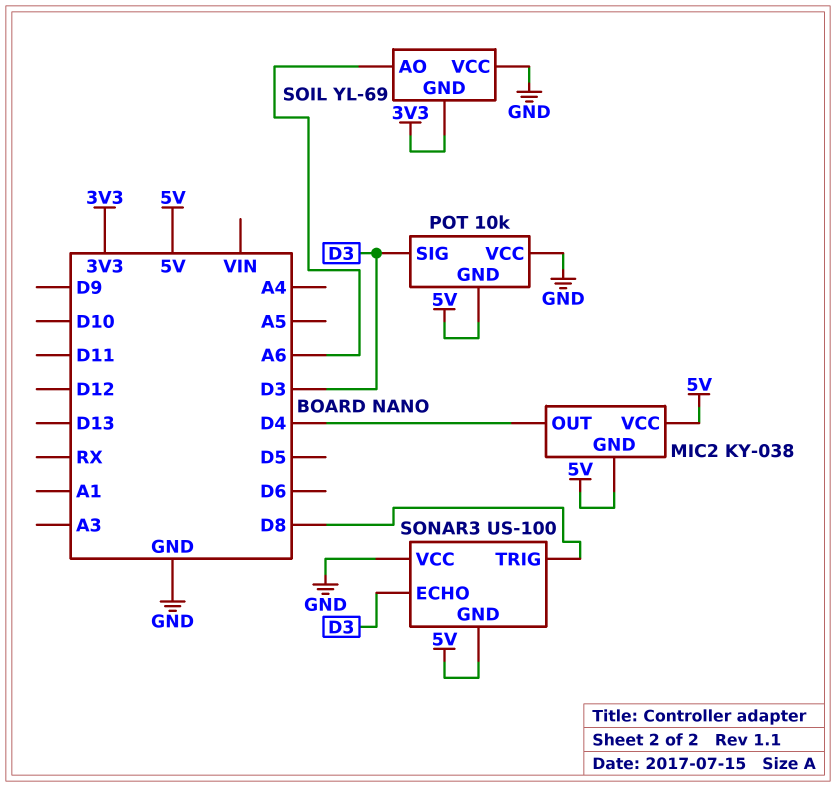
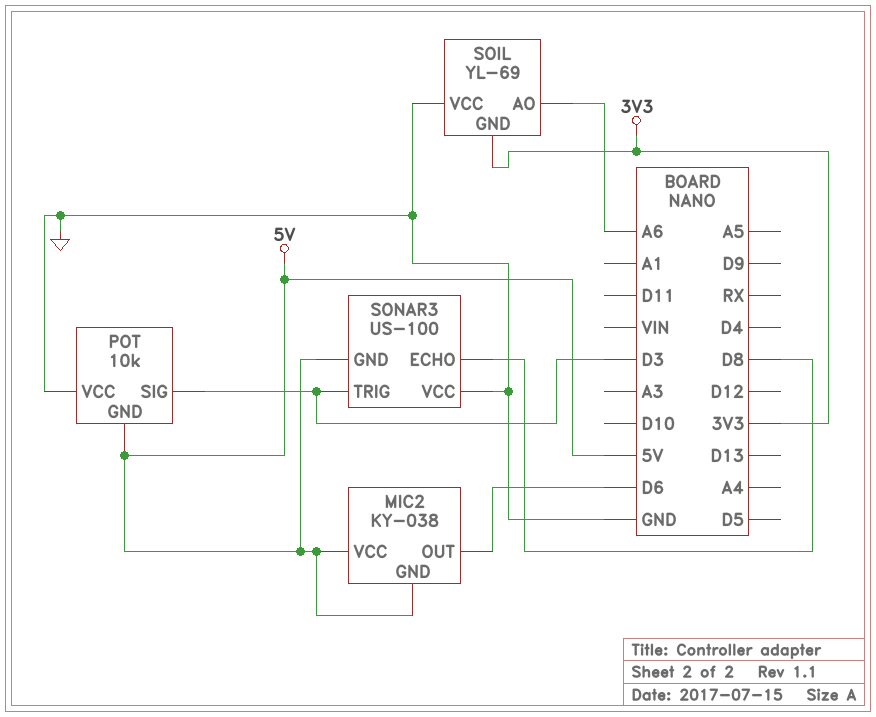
MIC2 pin OUT: D4 -> D6
SONAR3 pin ECHO: D3 -> D8
SONAR3 pin TRIG: D8 -> D3

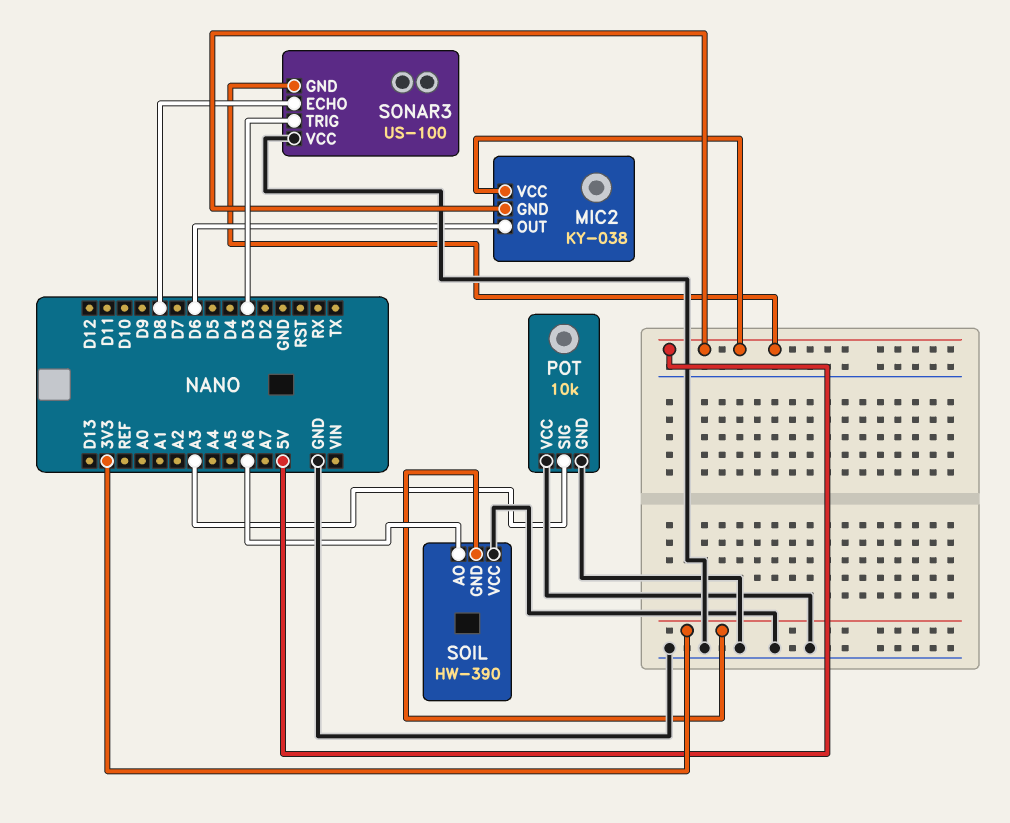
POT pin GND: 5V -> GND
POT pin SIG: D3 -> A3
SOIL: YL-69 -> HW-390

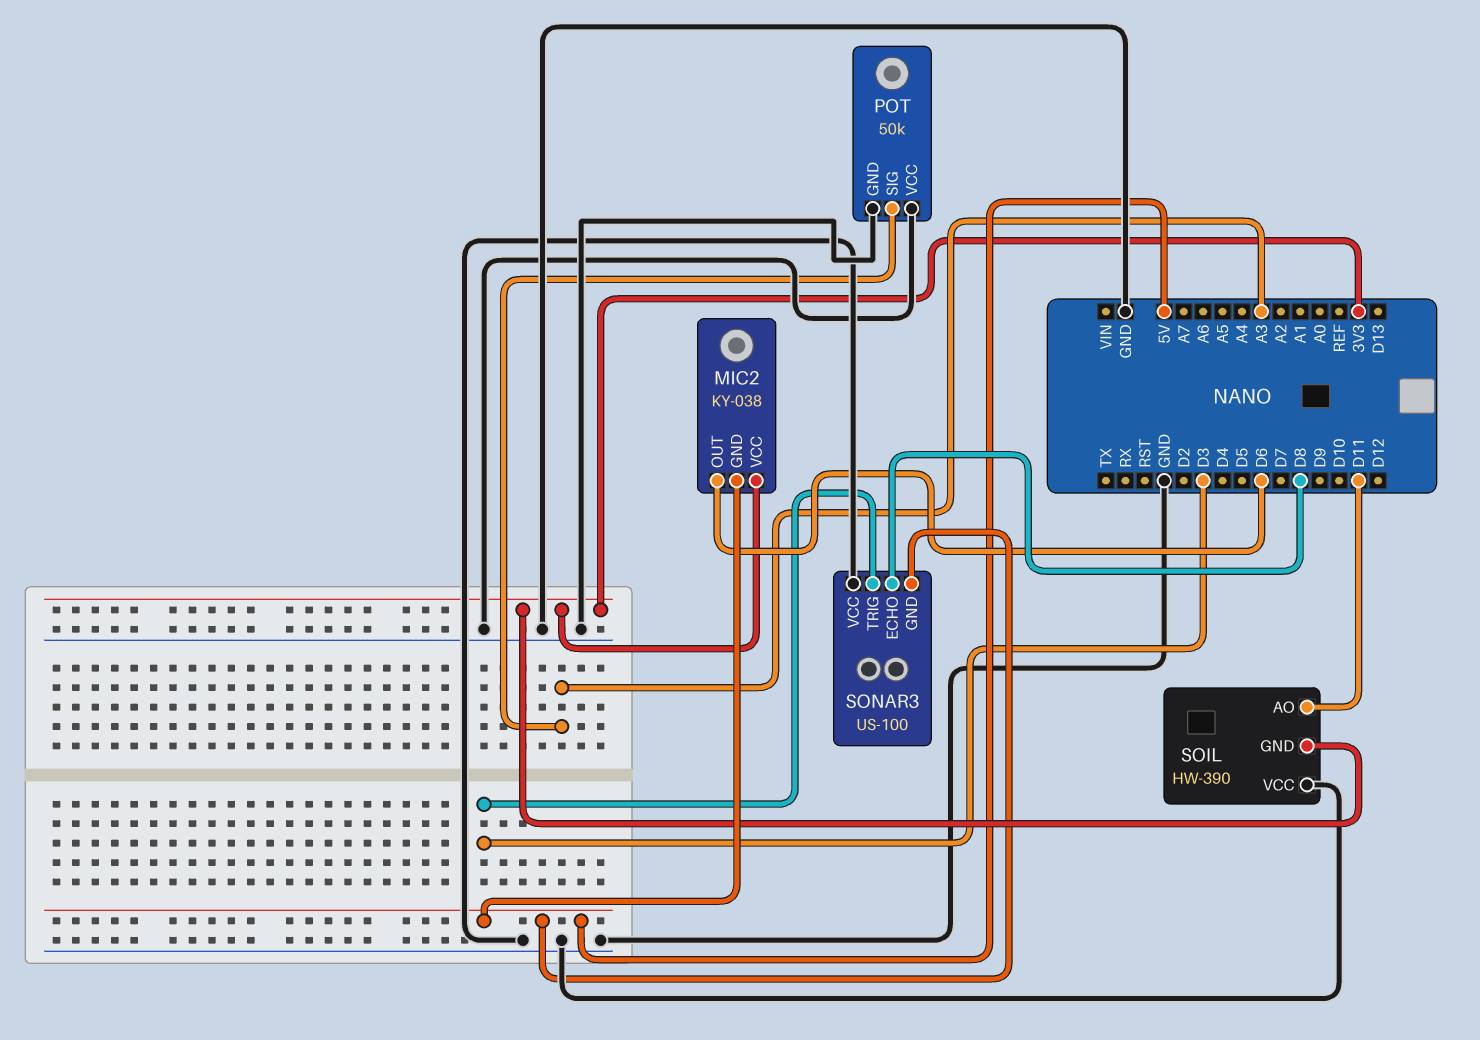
MIC2 pin VCC: 5V -> 3V3
POT: 10k -> 50k
SOIL pin AO: A6 -> D11

